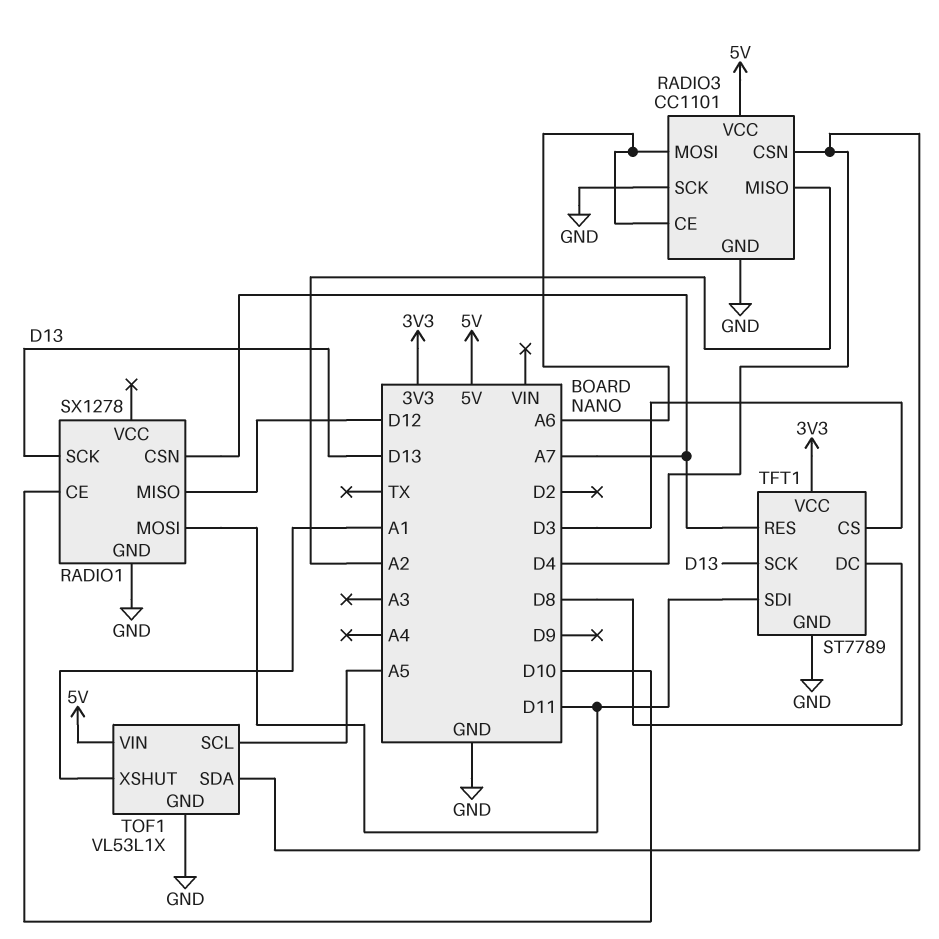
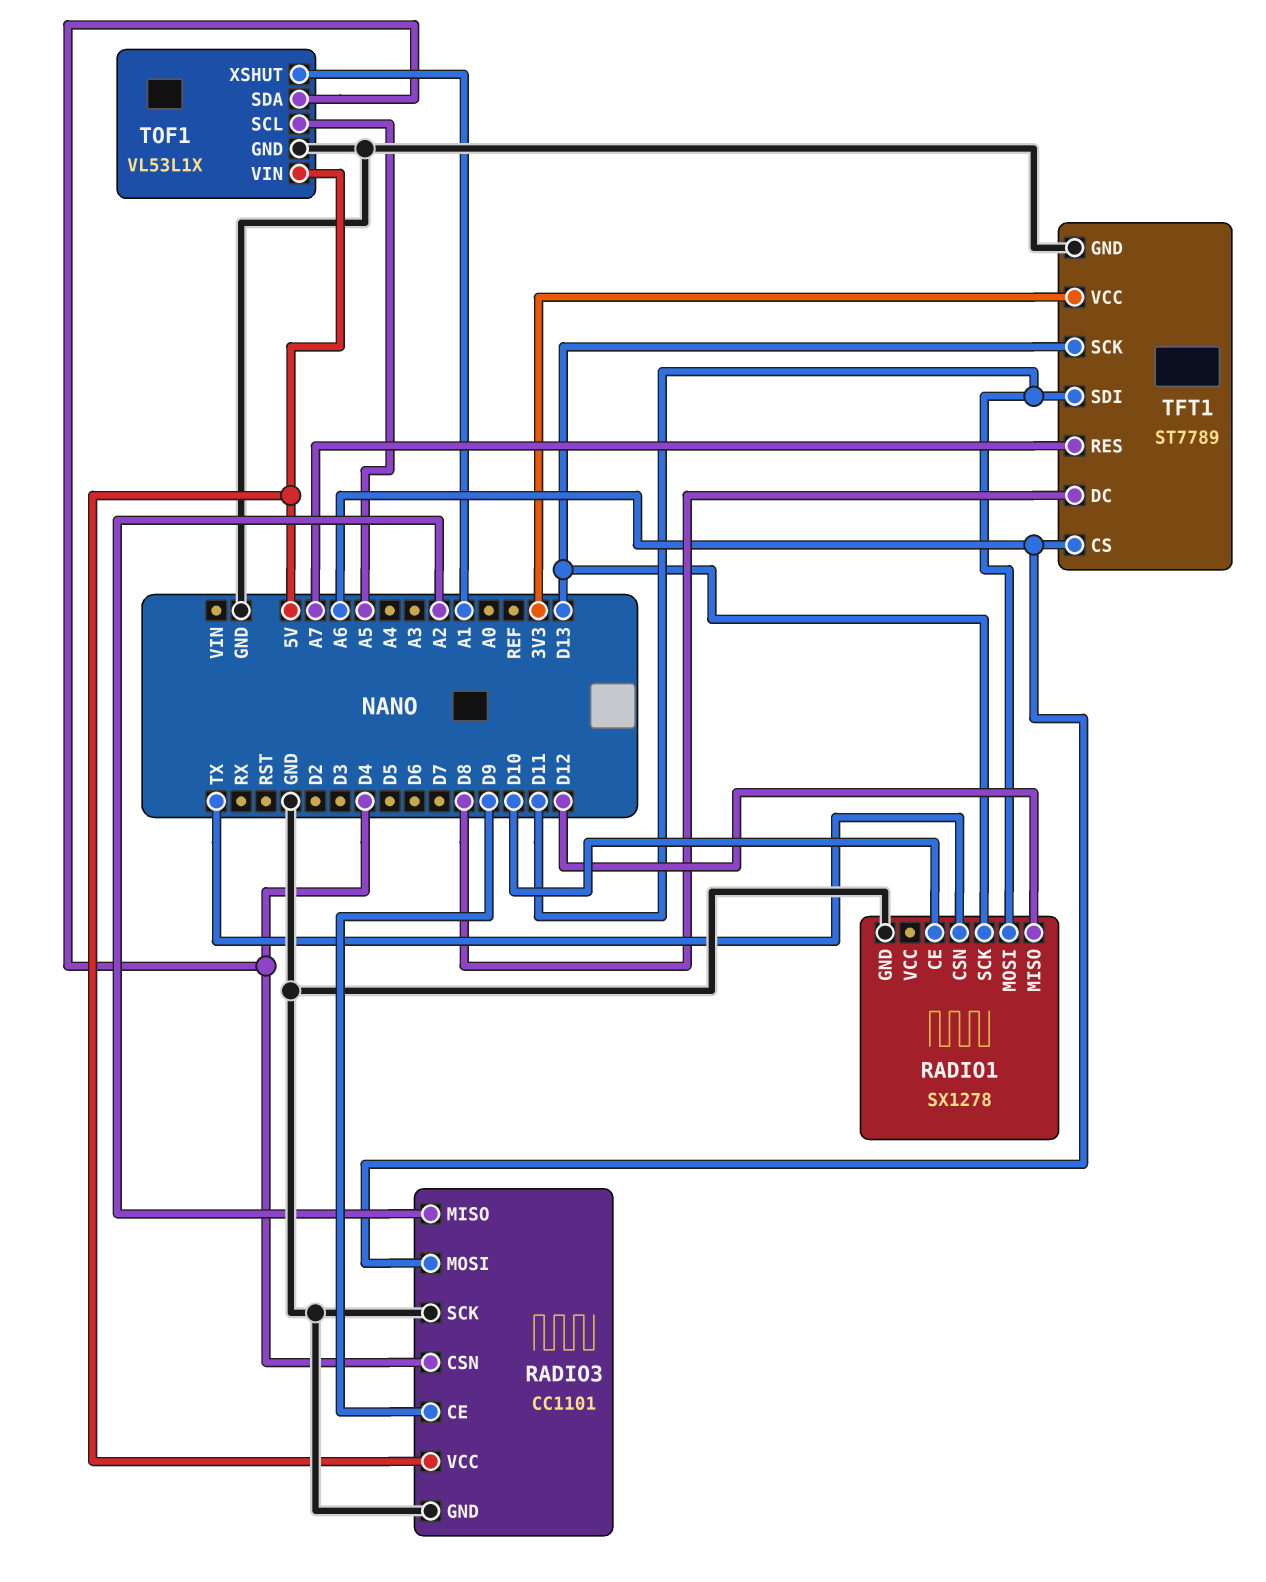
RADIO1 pin CSN: A7 -> TX
RADIO3 pin CE: A6 -> D9
TFT1 pin CS: D3 -> A6

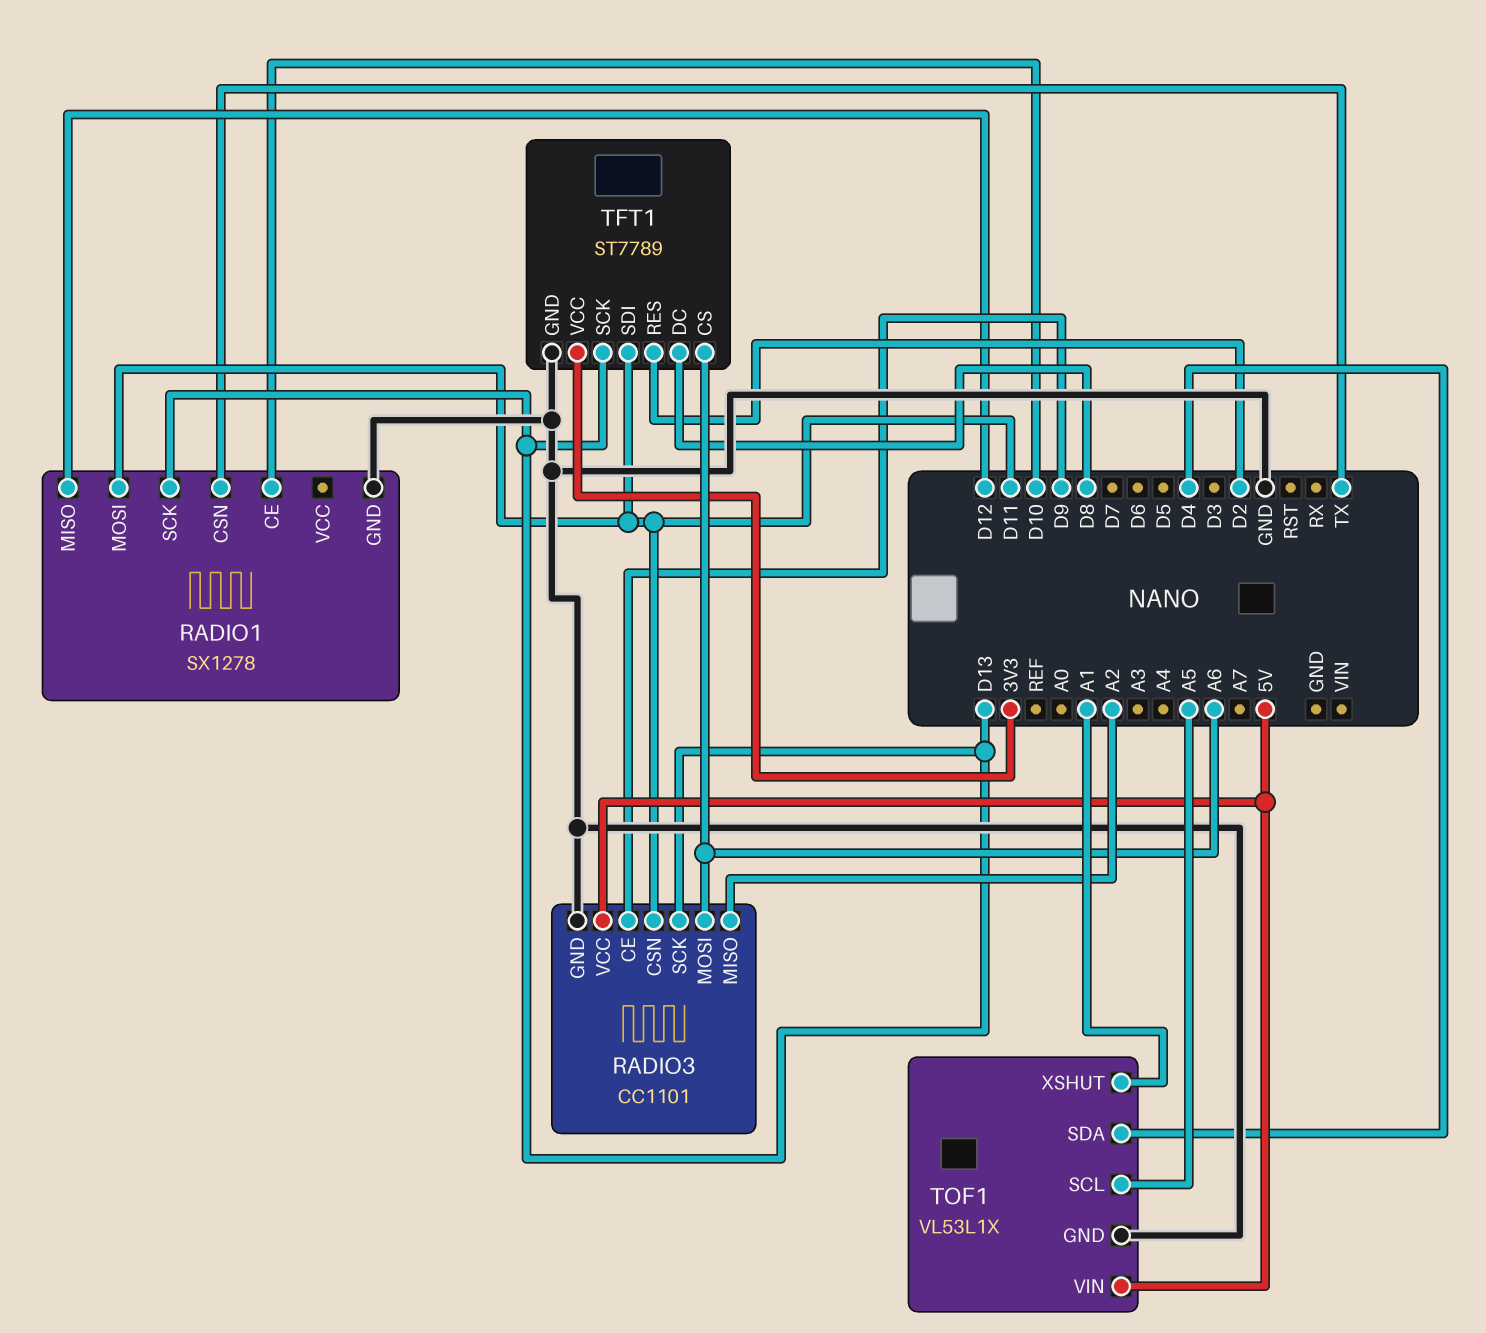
RADIO3 pin CSN: D4 -> D11
RADIO3 pin SCK: GND -> D13
TFT1 pin RES: A7 -> D2

